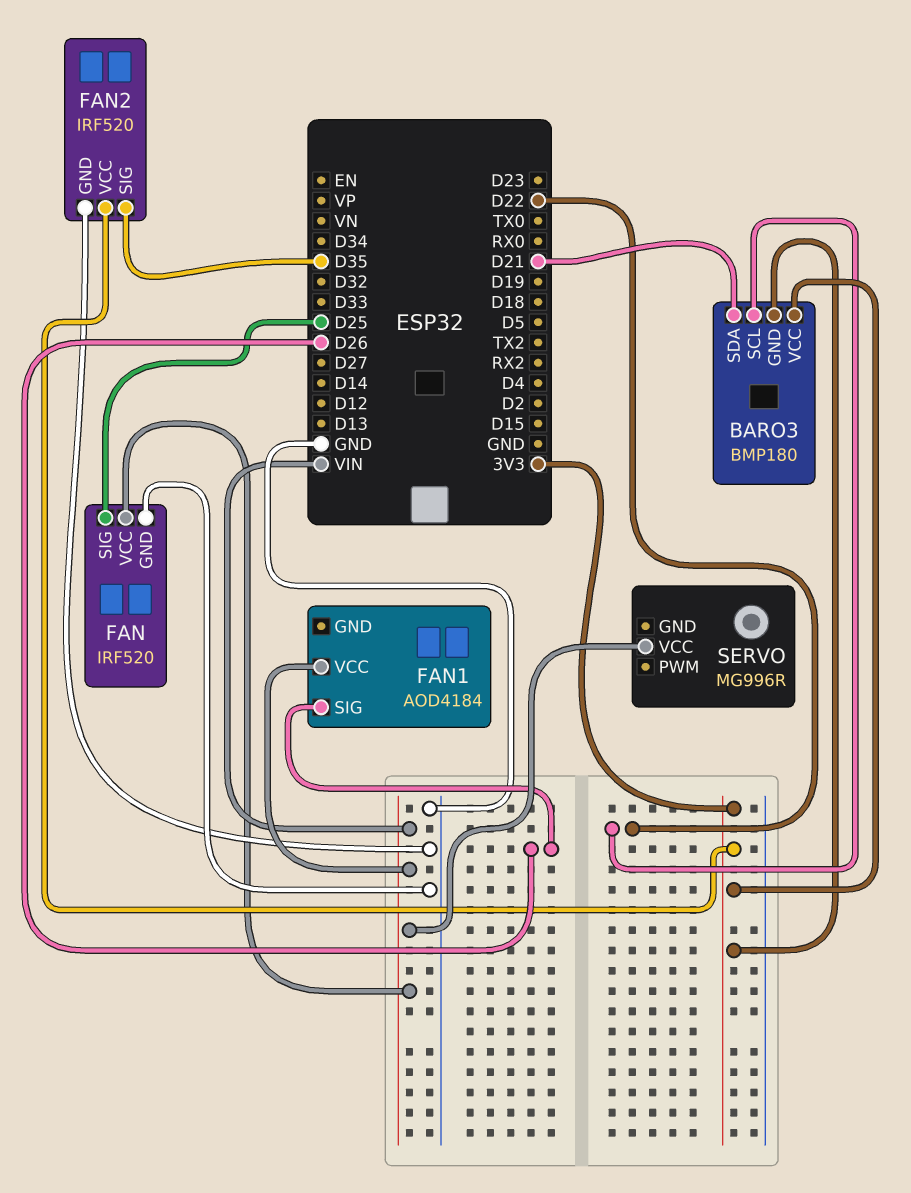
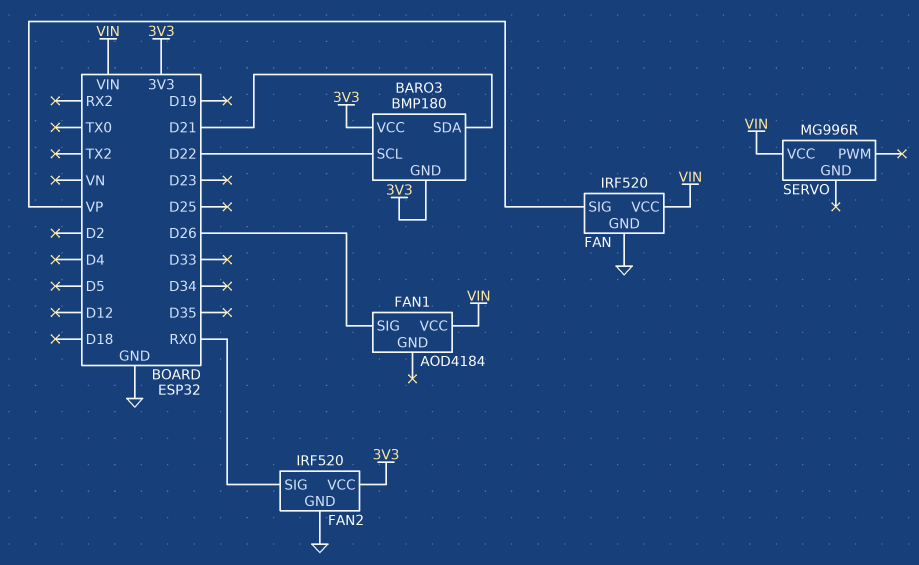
FAN pin SIG: D25 -> VP
FAN2 pin SIG: D35 -> RX0

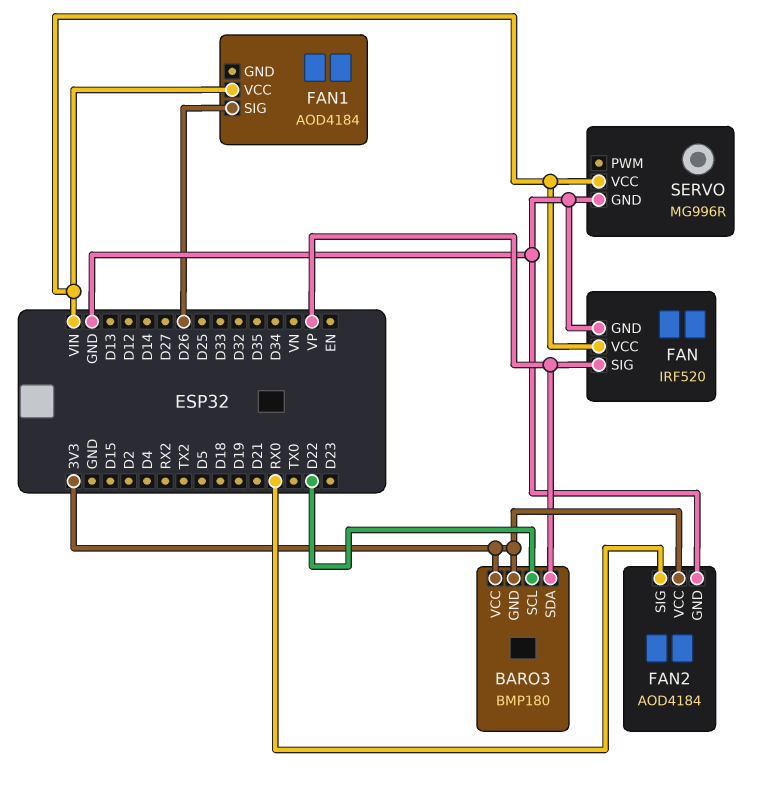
BARO3 pin SDA: D21 -> VP
FAN2: IRF520 -> AOD4184
SERVO pin GND: none -> GND

